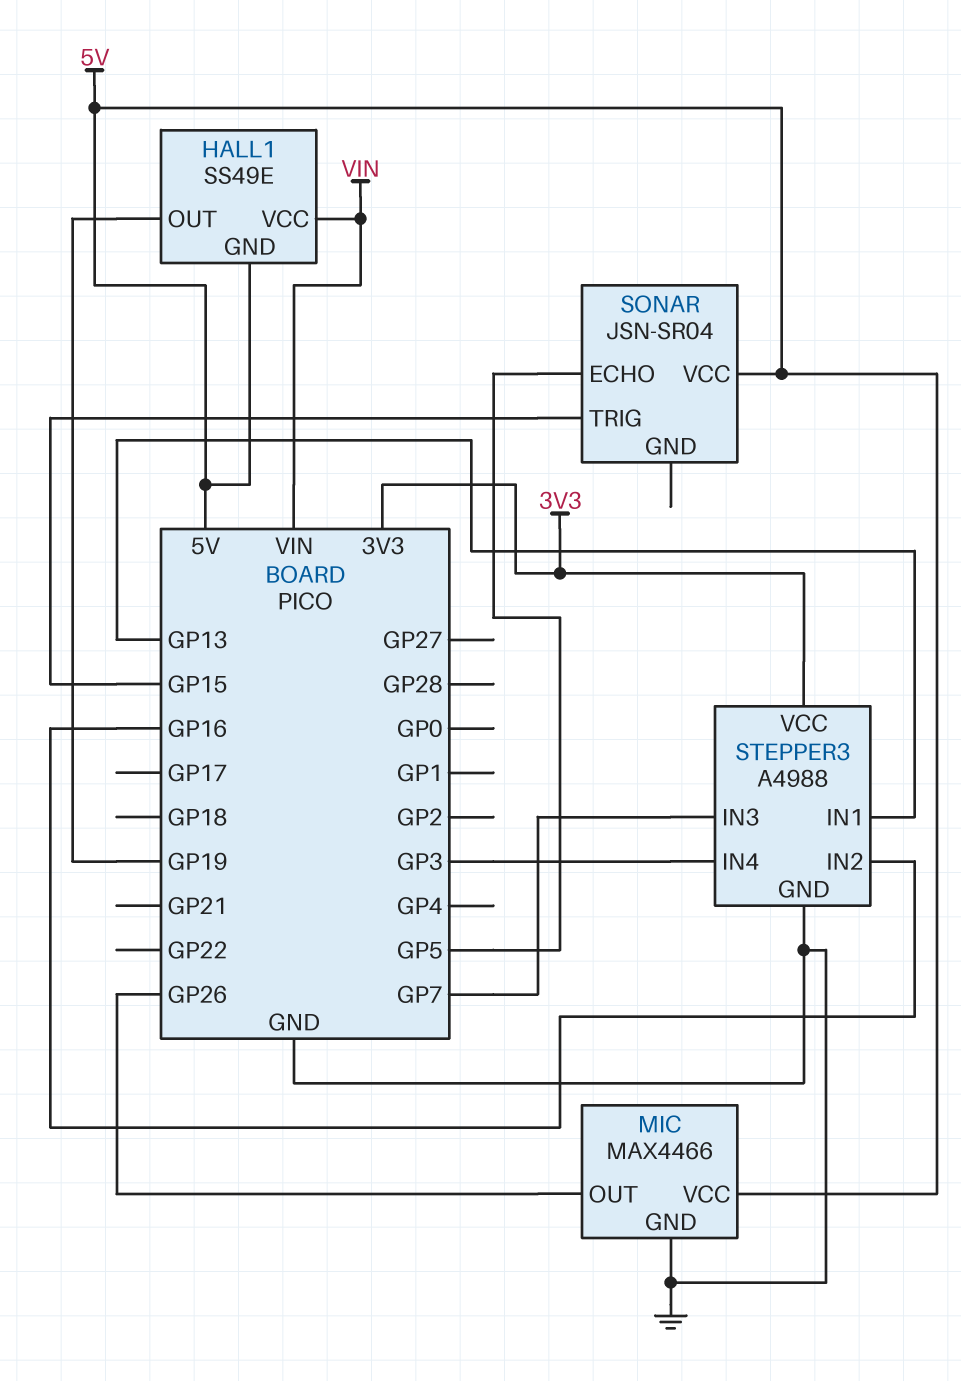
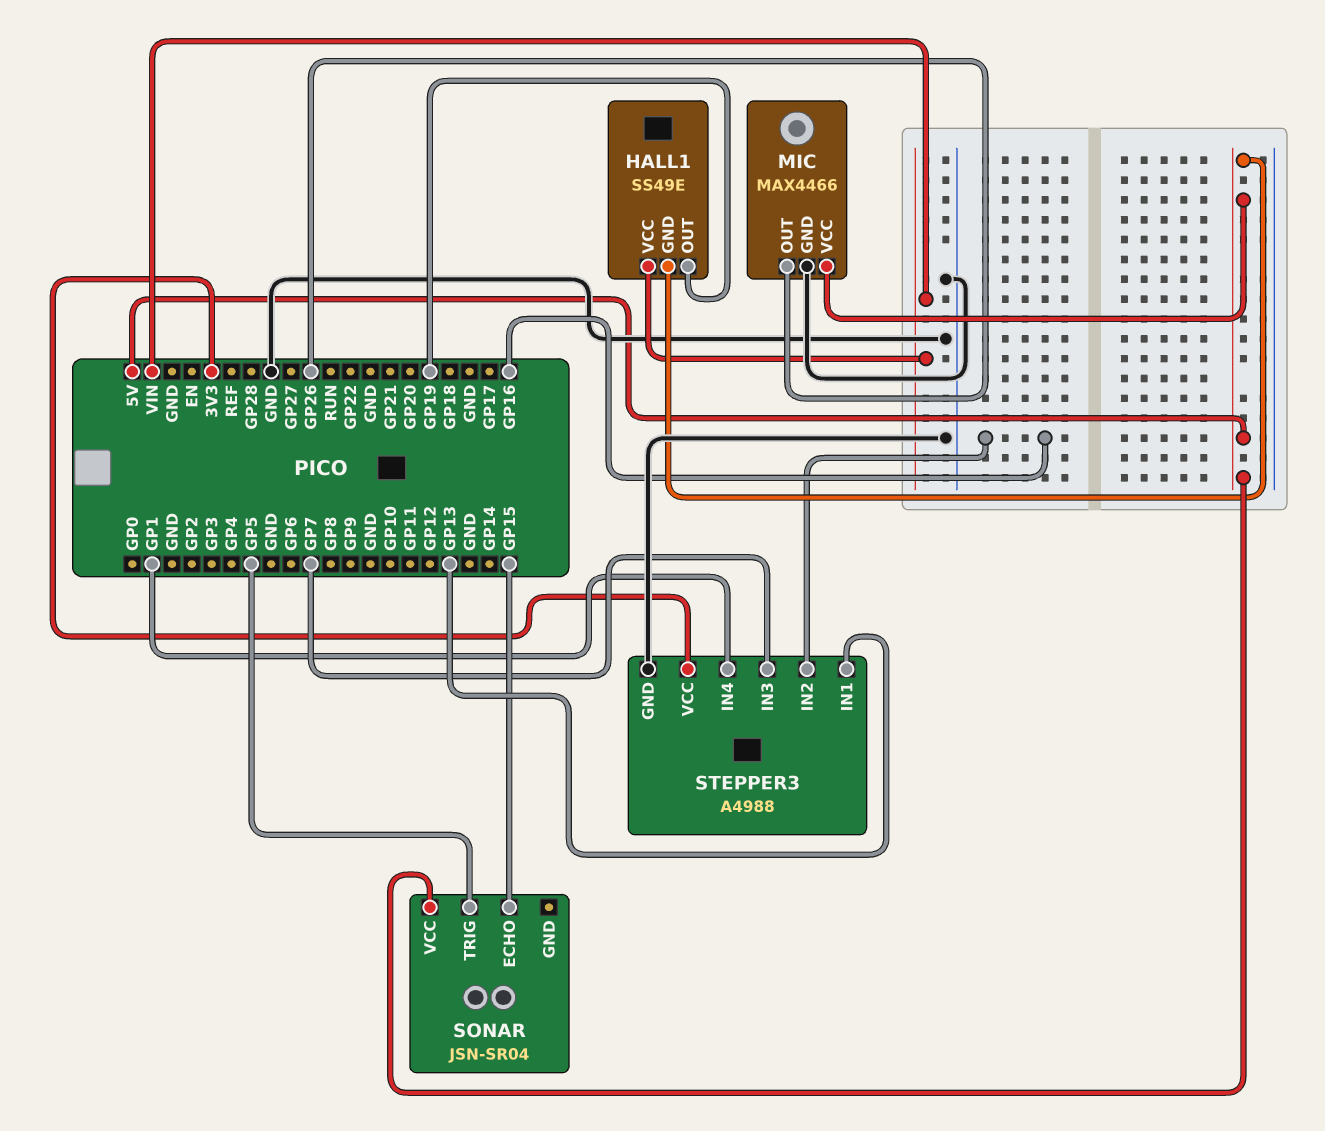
SONAR pin ECHO: GP5 -> GP15
SONAR pin TRIG: GP15 -> GP5
STEPPER3 pin IN4: GP3 -> GP1

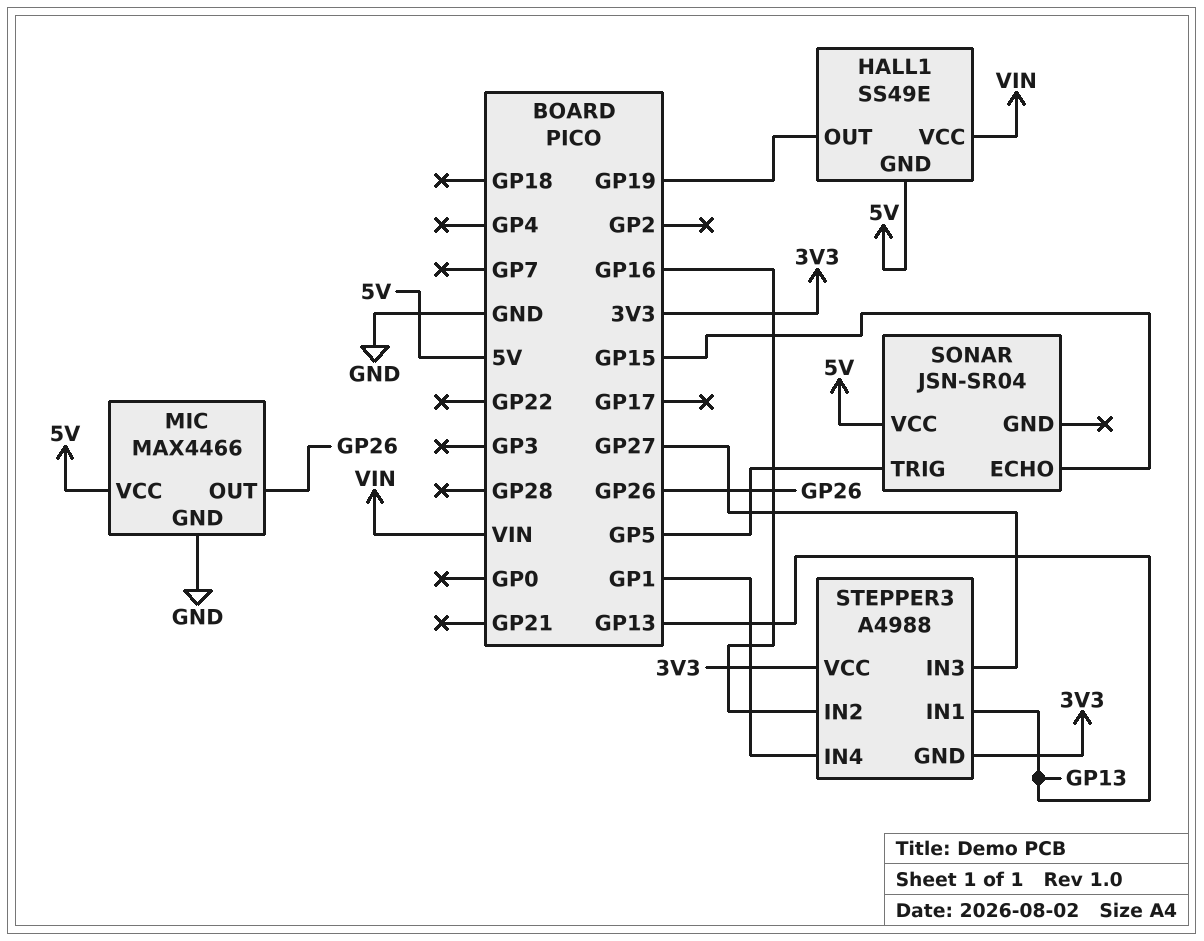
STEPPER3 pin GND: GND -> 3V3
STEPPER3 pin IN3: GP7 -> GP27

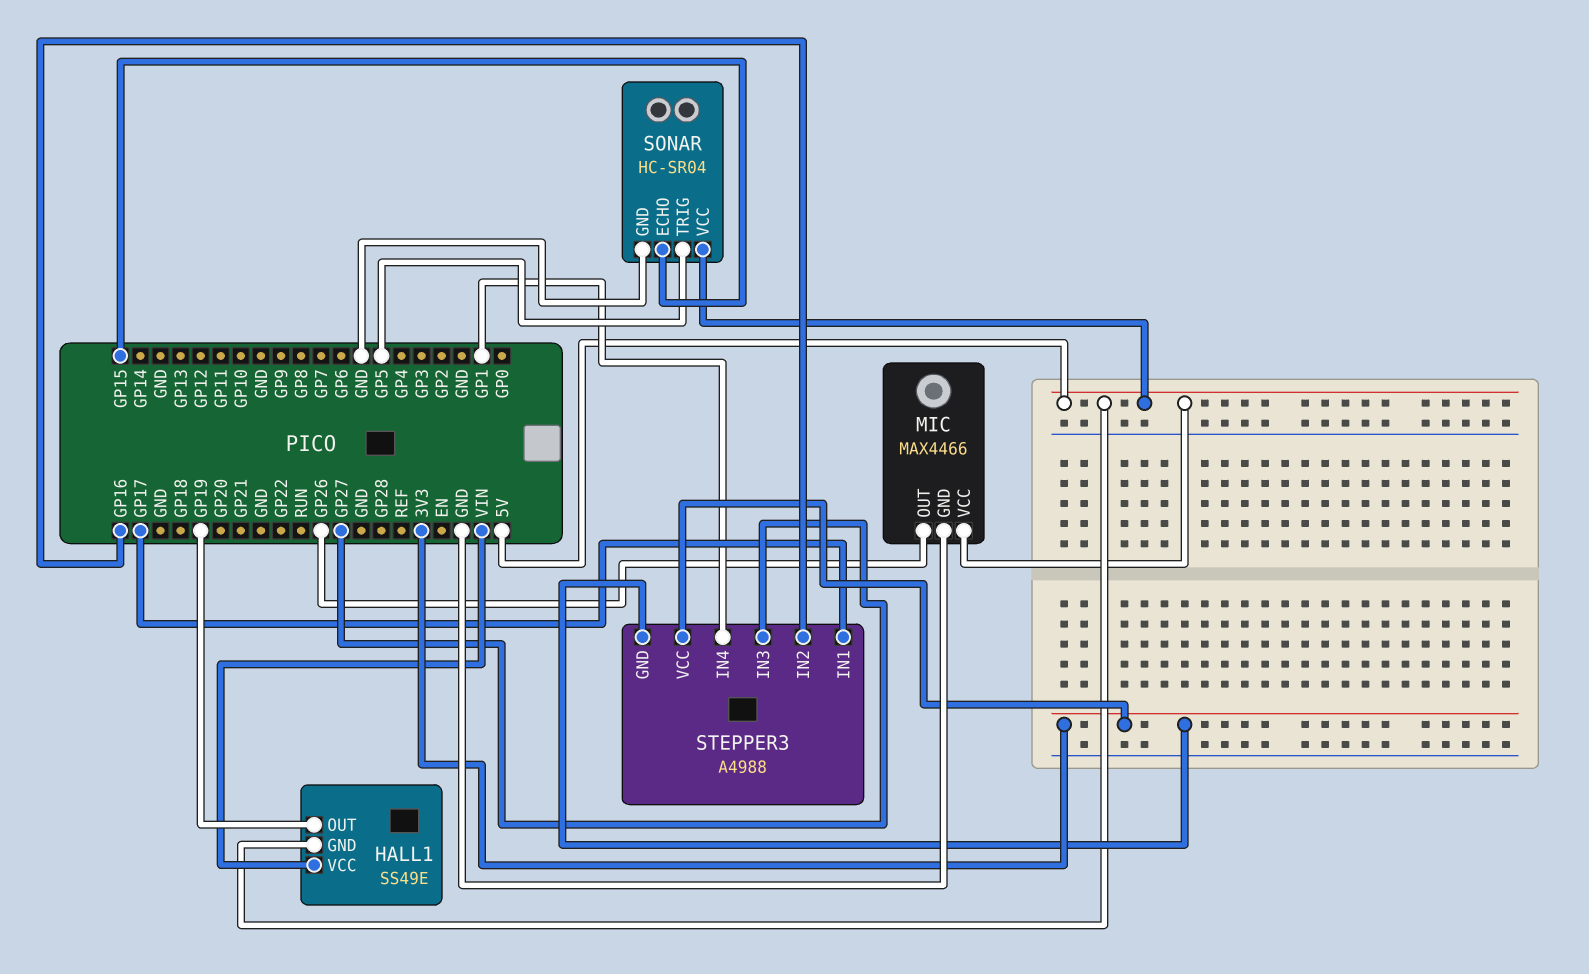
SONAR: JSN-SR04 -> HC-SR04
SONAR pin GND: none -> GND
STEPPER3 pin IN1: GP13 -> GP17

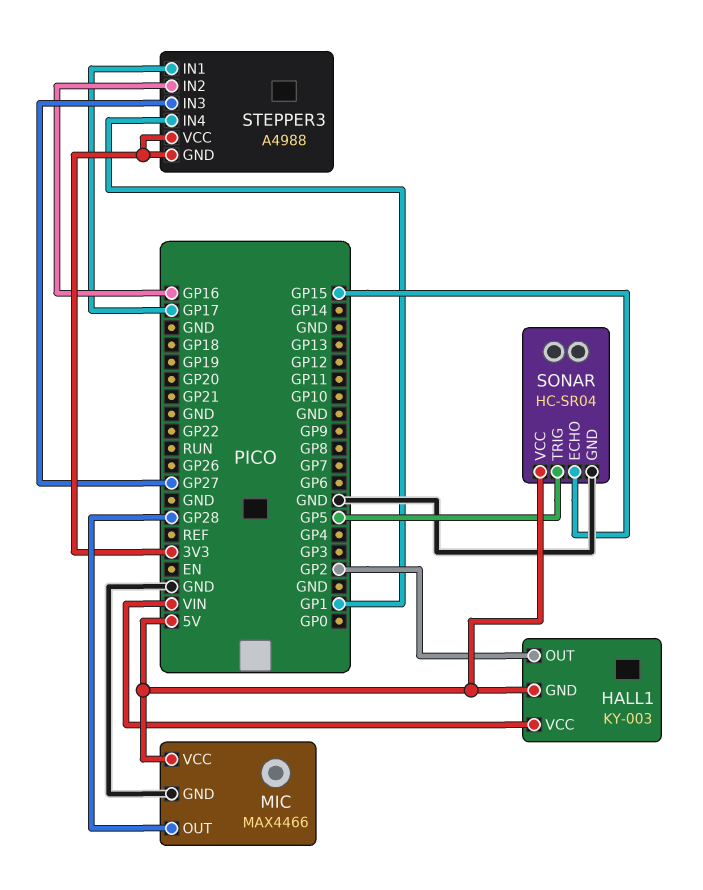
HALL1: SS49E -> KY-003
HALL1 pin OUT: GP19 -> GP2
MIC pin OUT: GP26 -> GP28

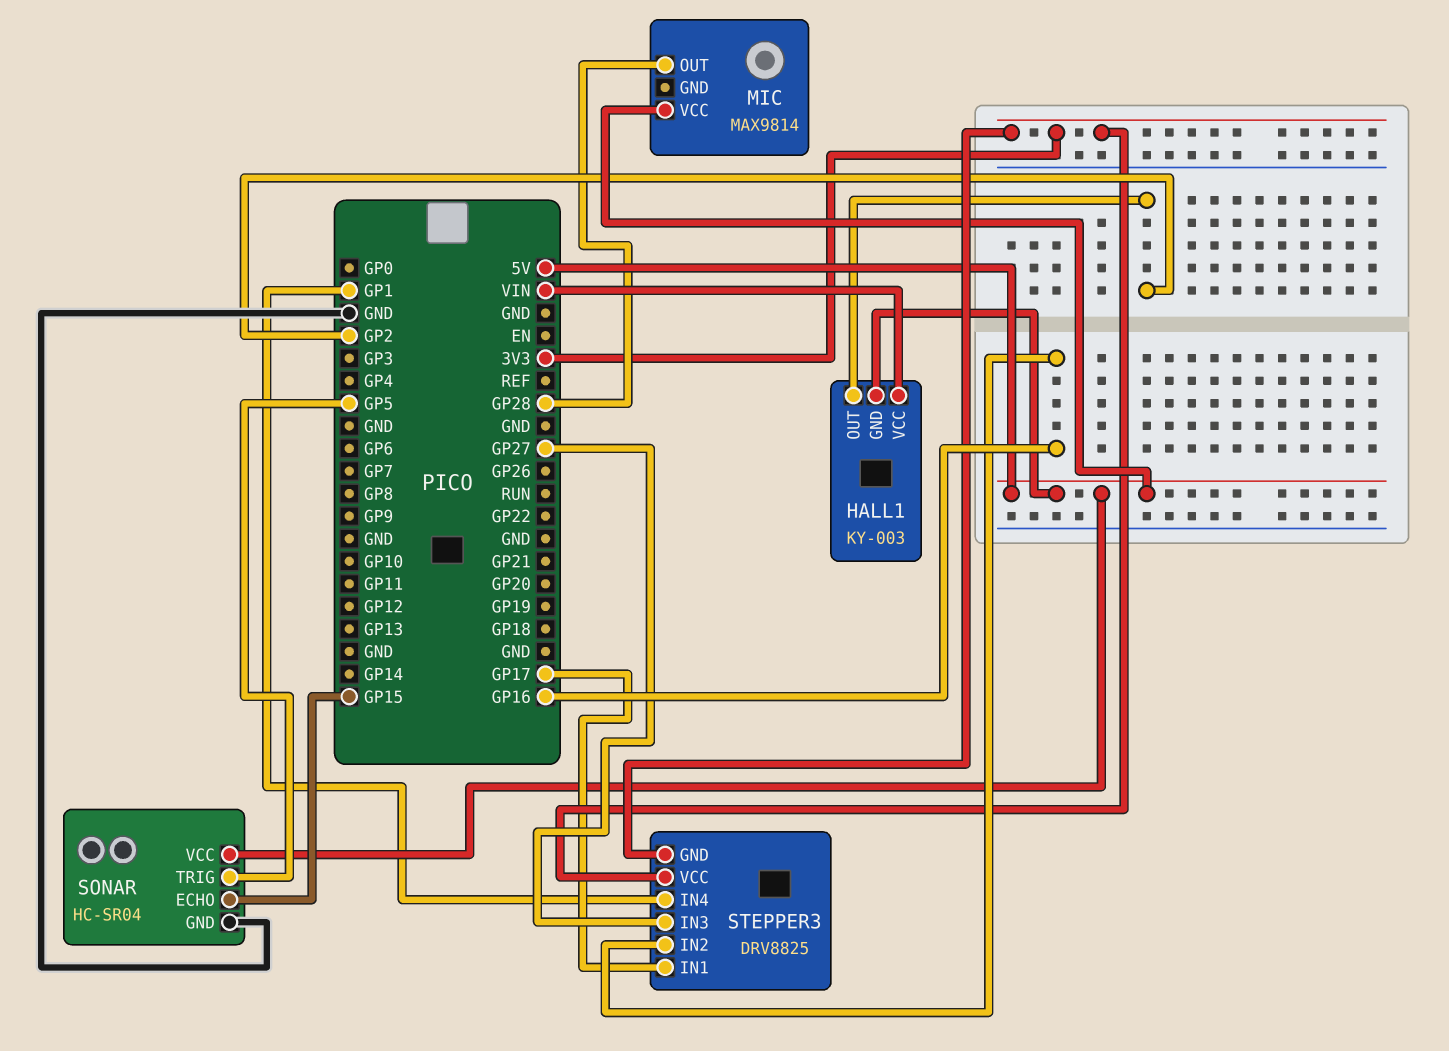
MIC: MAX4466 -> MAX9814
MIC pin GND: GND -> none
STEPPER3: A4988 -> DRV8825

